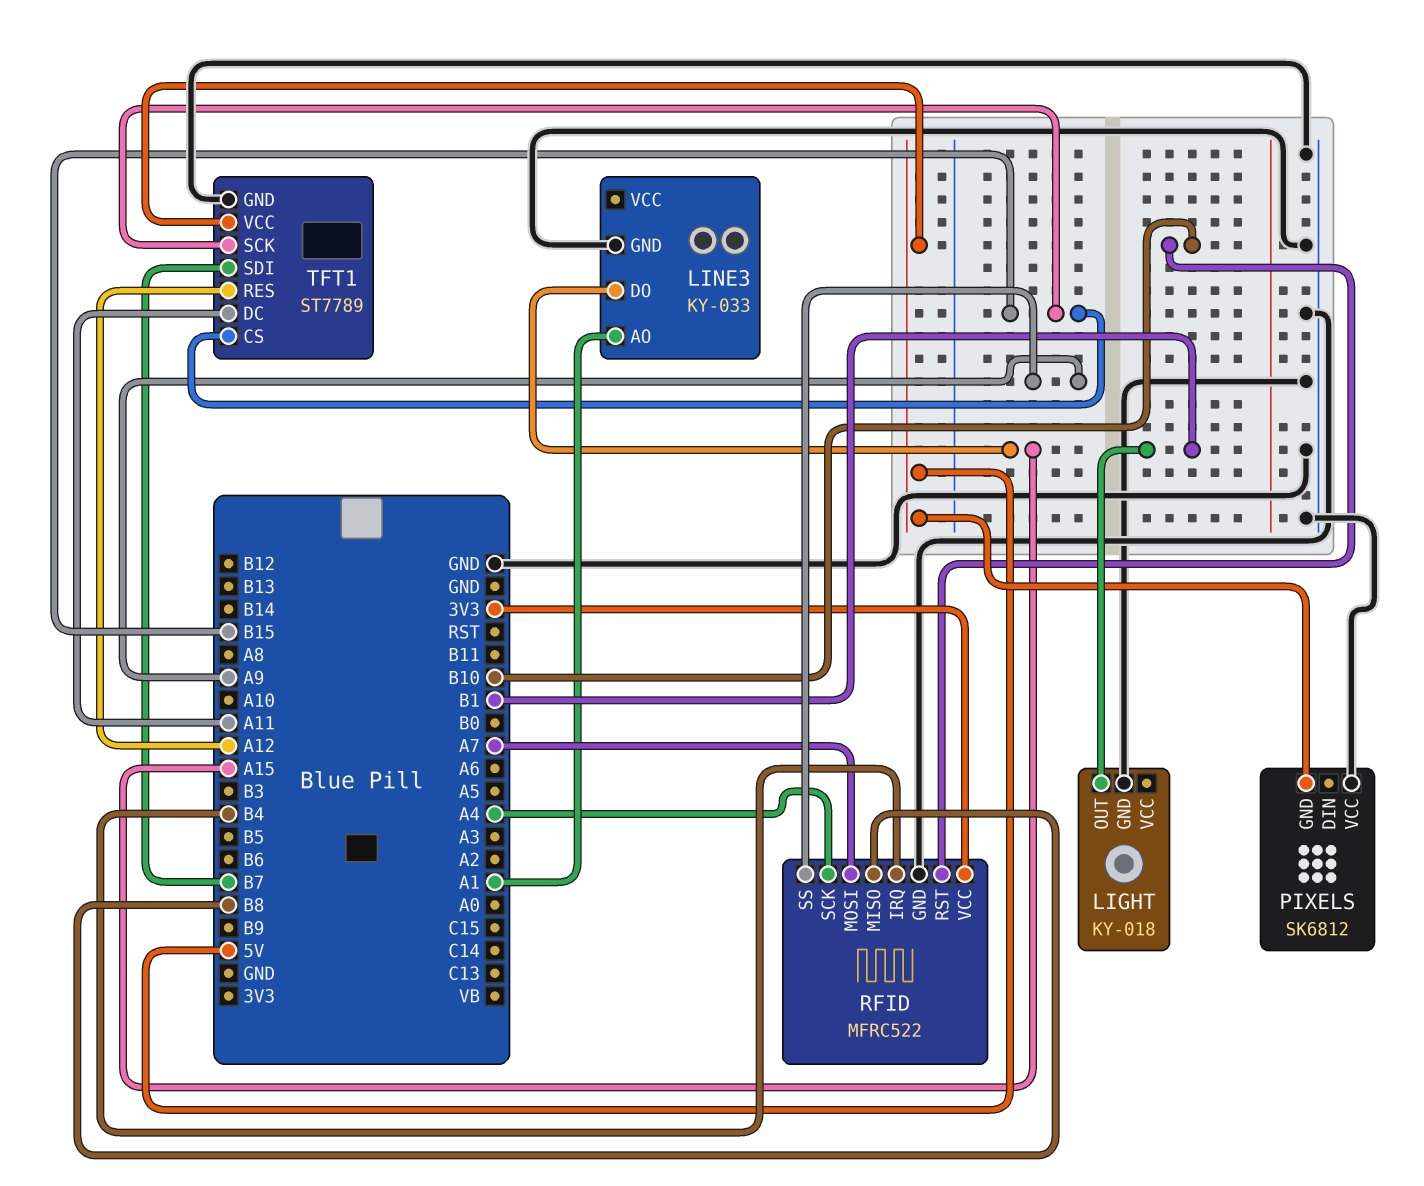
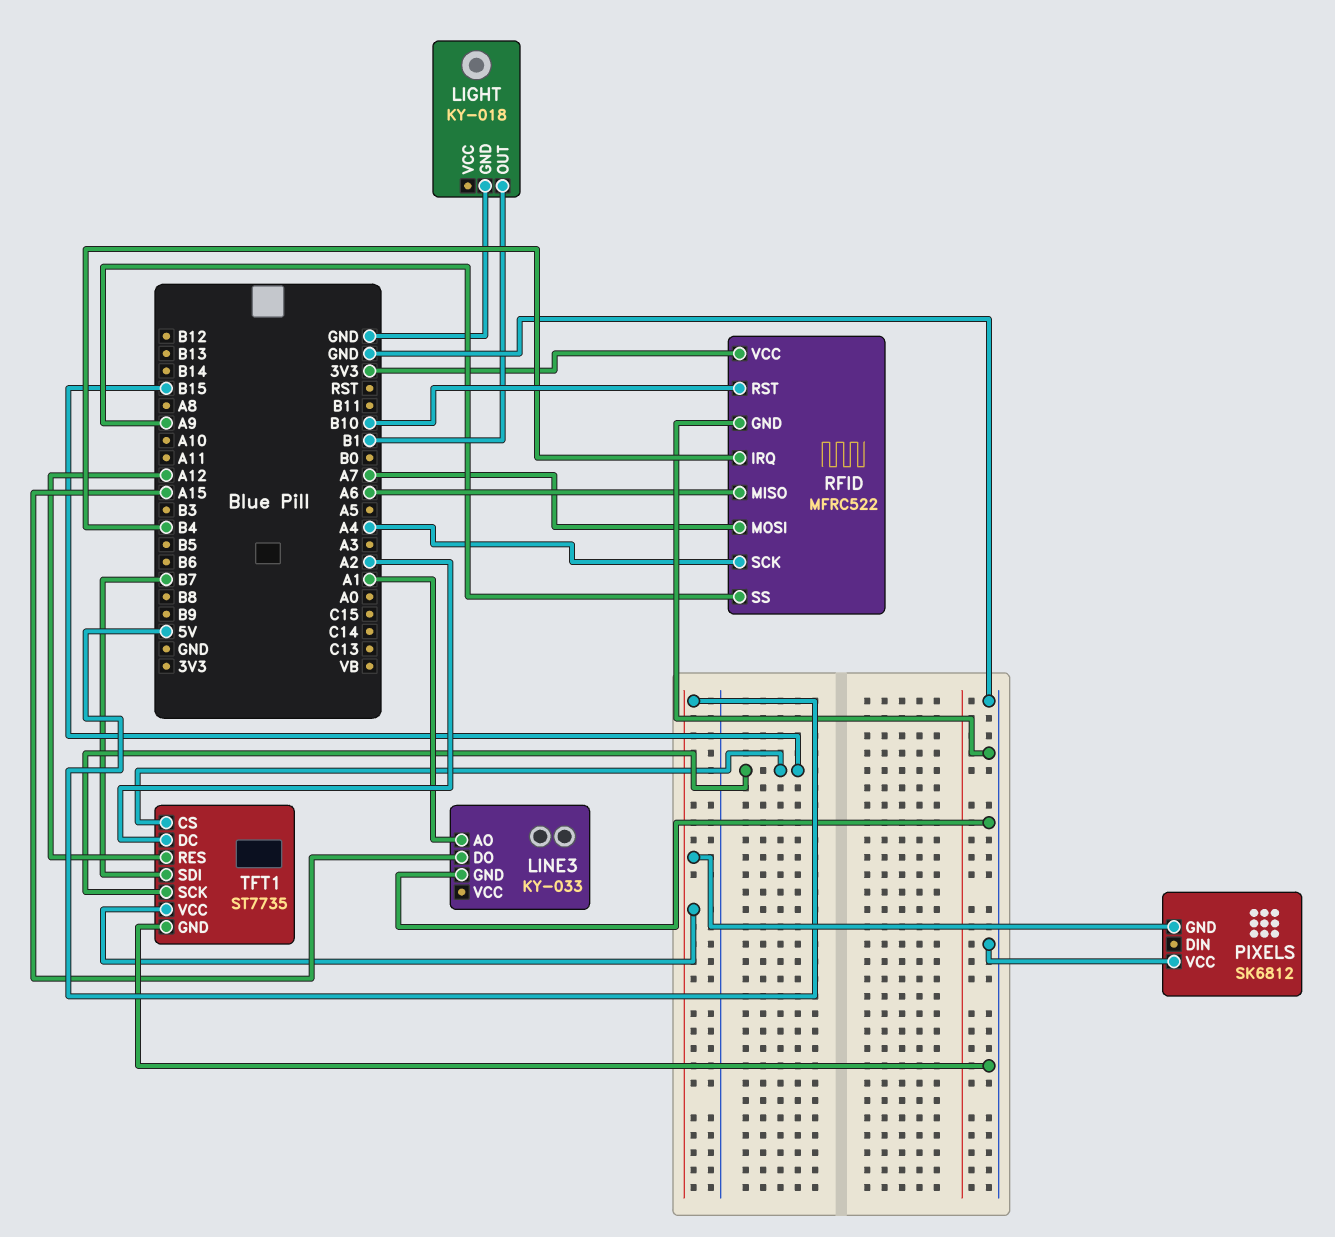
RFID pin MISO: B8 -> A6
TFT1: ST7789 -> ST7735
TFT1 pin DC: A11 -> A2

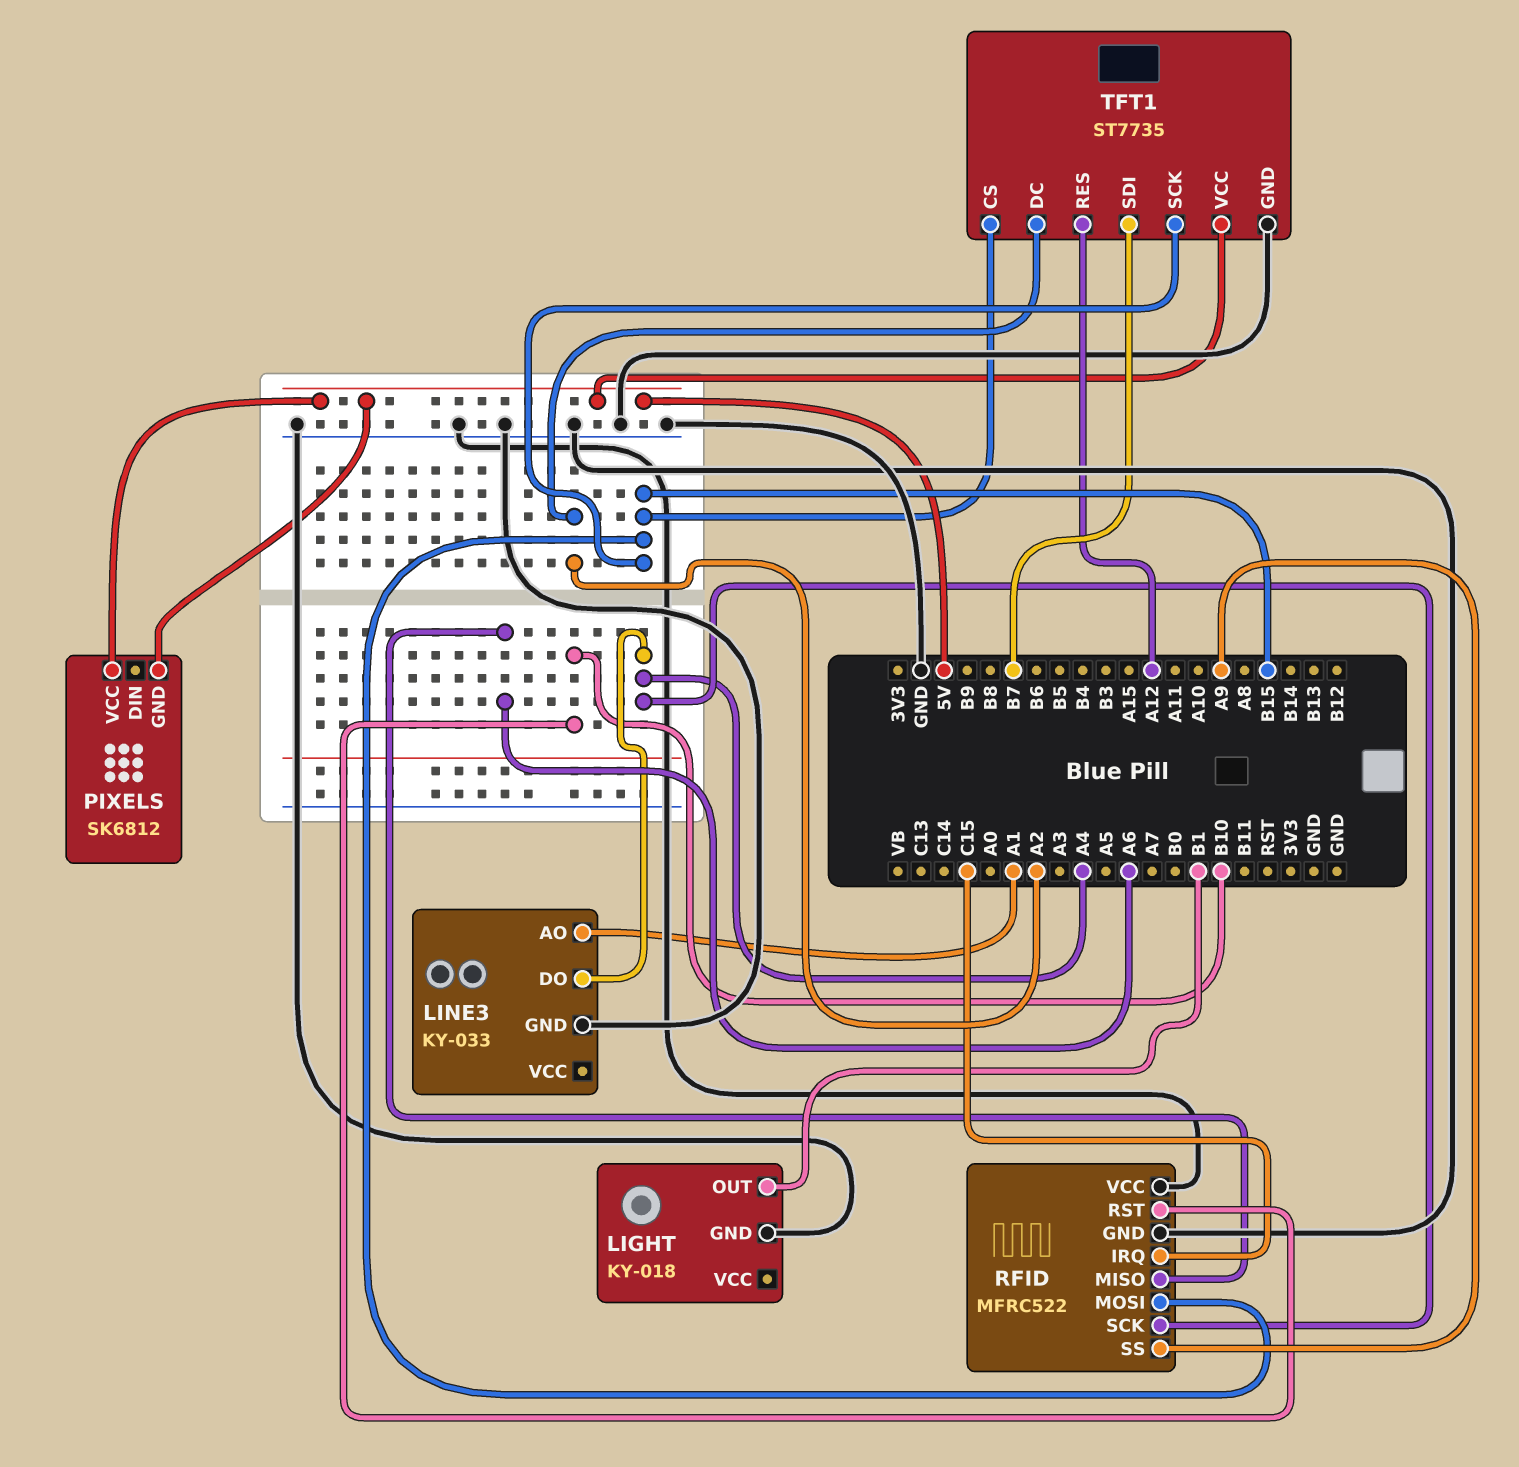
LINE3 pin DO: A15 -> A4
PIXELS pin VCC: GND -> 5V
RFID pin IRQ: B4 -> C15
RFID pin MOSI: A7 -> B15
RFID pin VCC: 3V3 -> GND

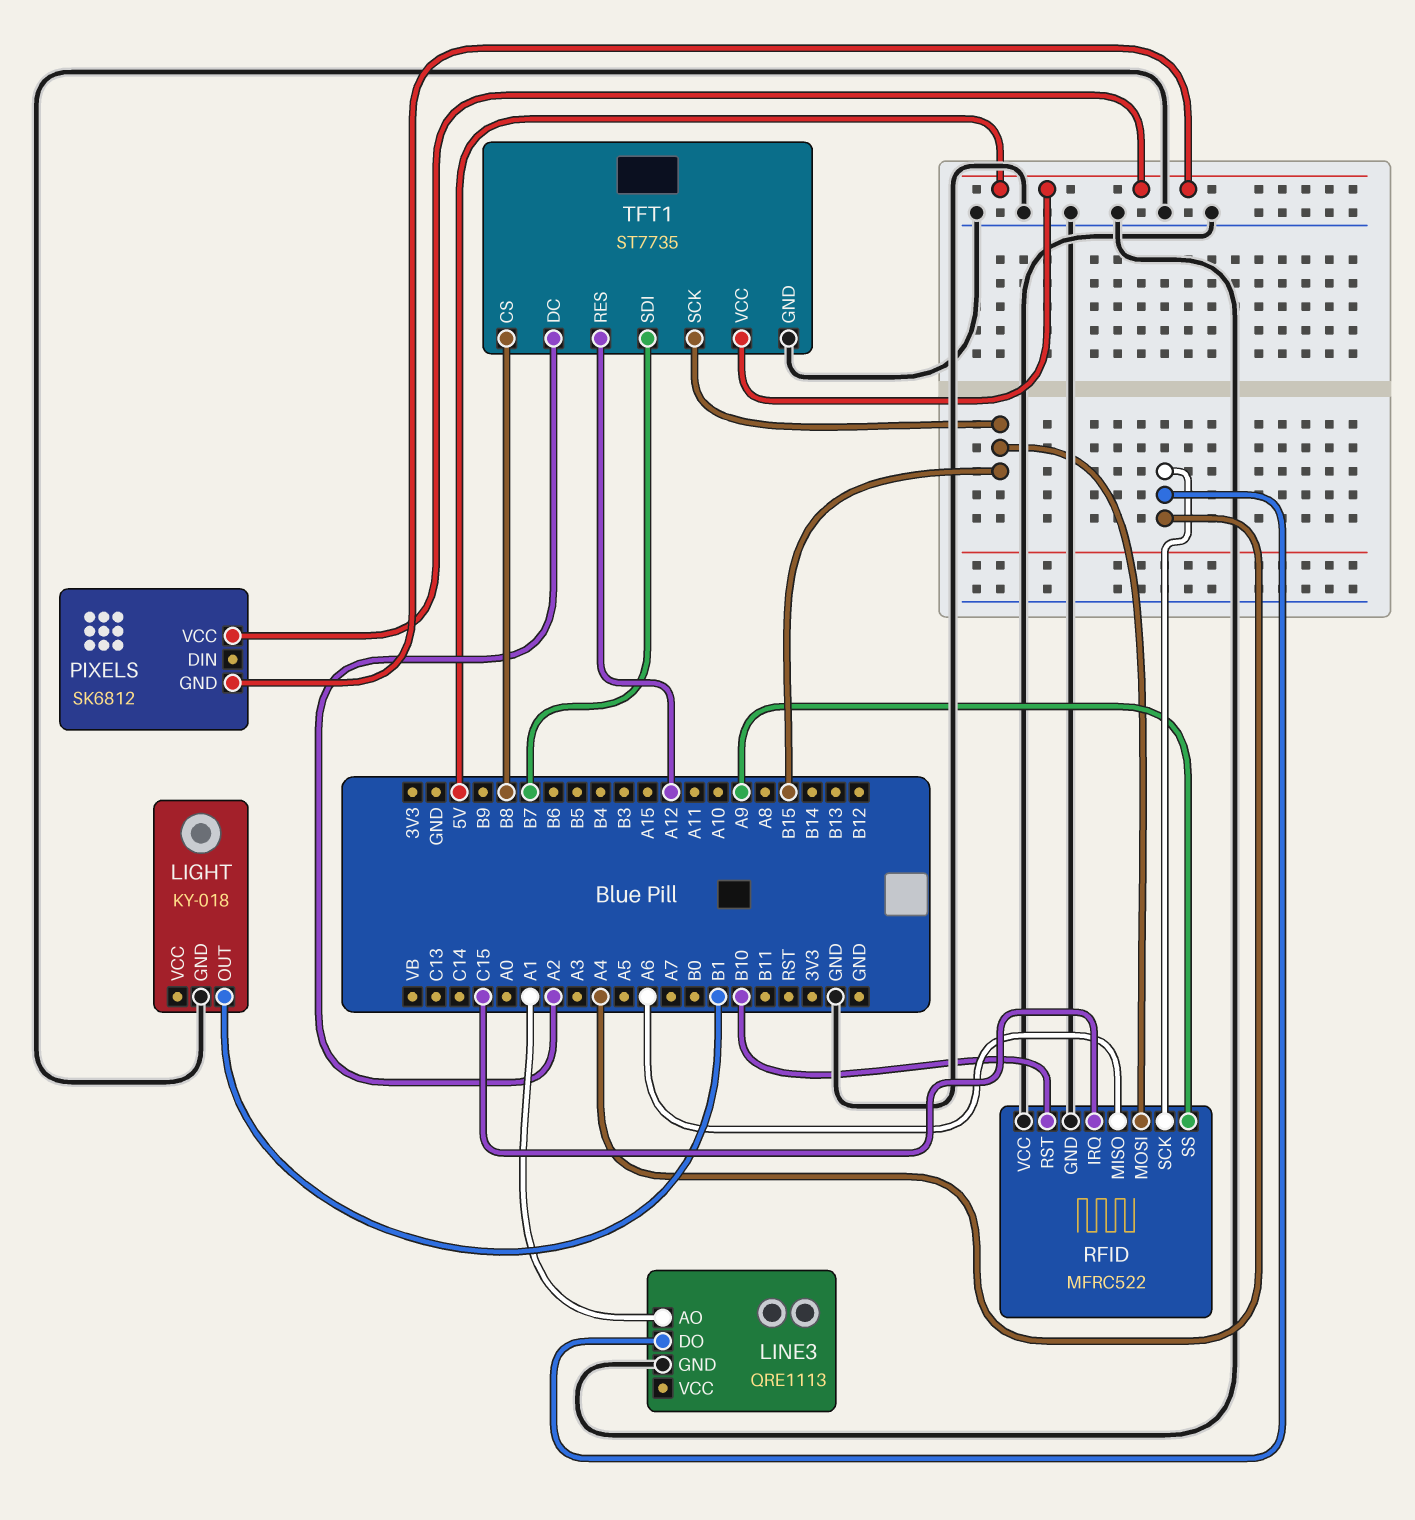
LINE3: KY-033 -> QRE1113
TFT1 pin CS: B15 -> B8

